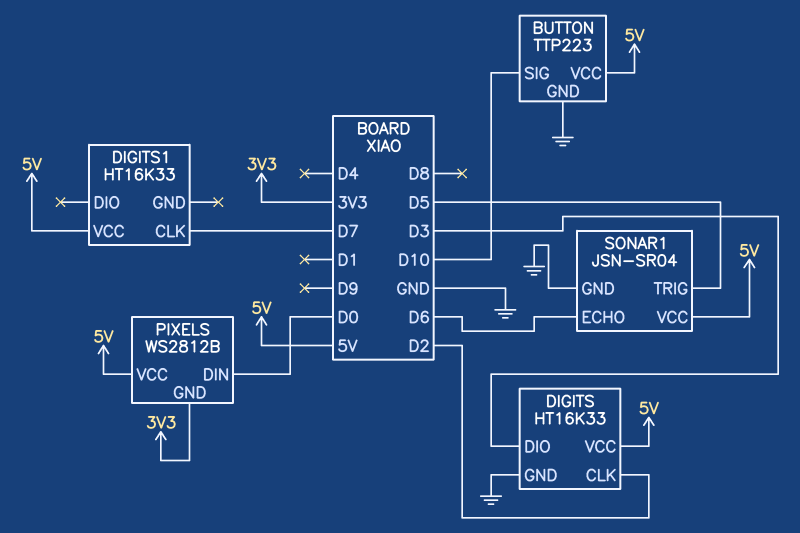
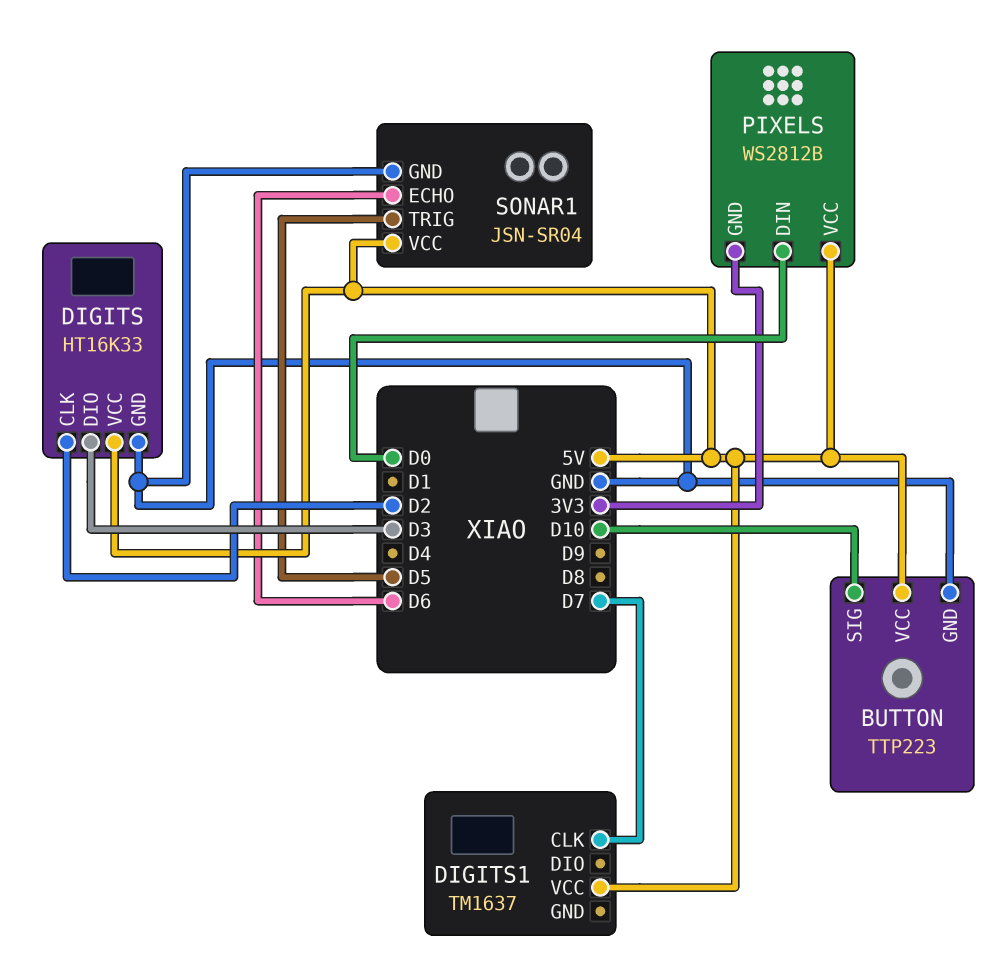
DIGITS1: HT16K33 -> TM1637

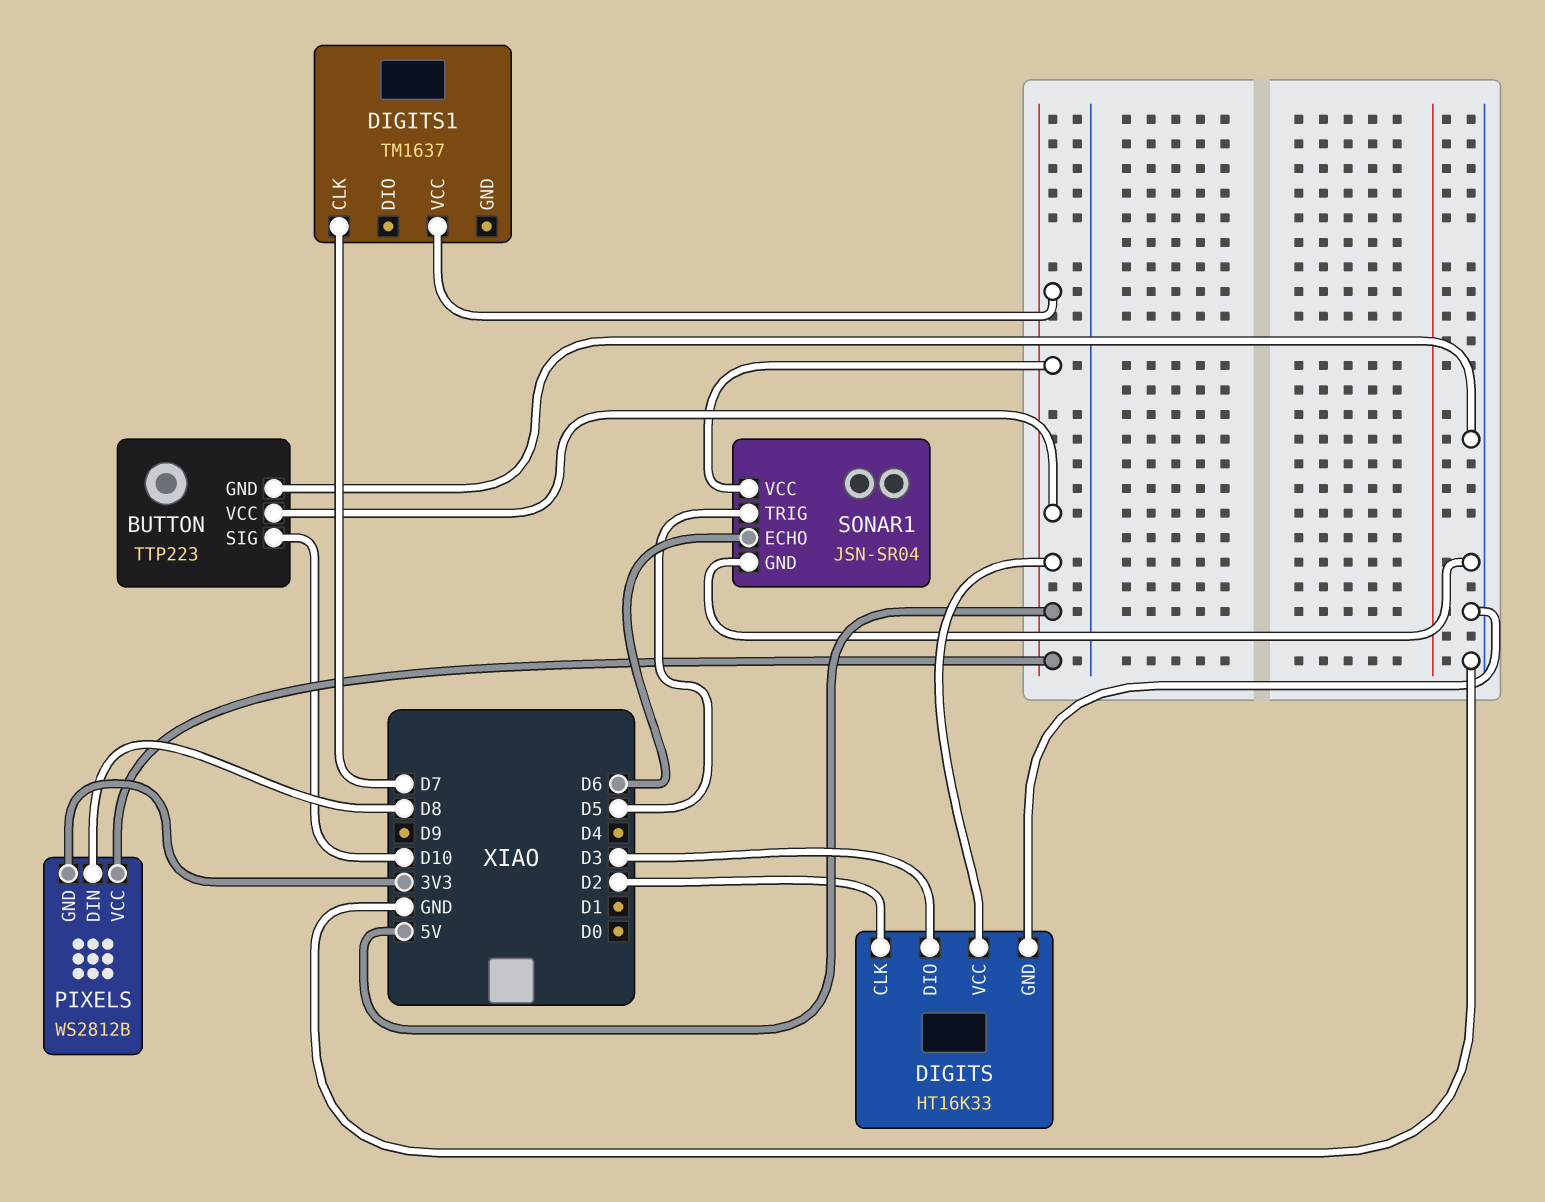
PIXELS pin DIN: D0 -> D8

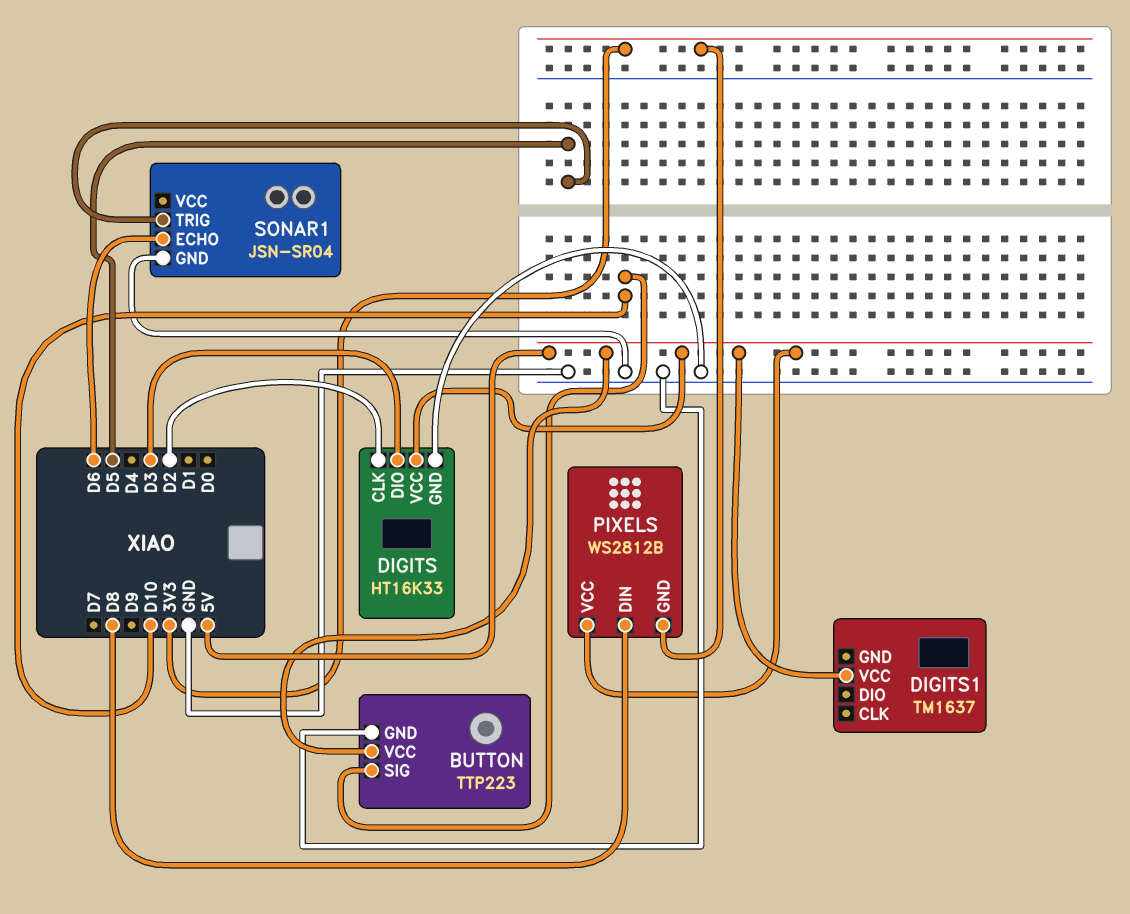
DIGITS1 pin CLK: D7 -> none
SONAR1 pin VCC: 5V -> none

